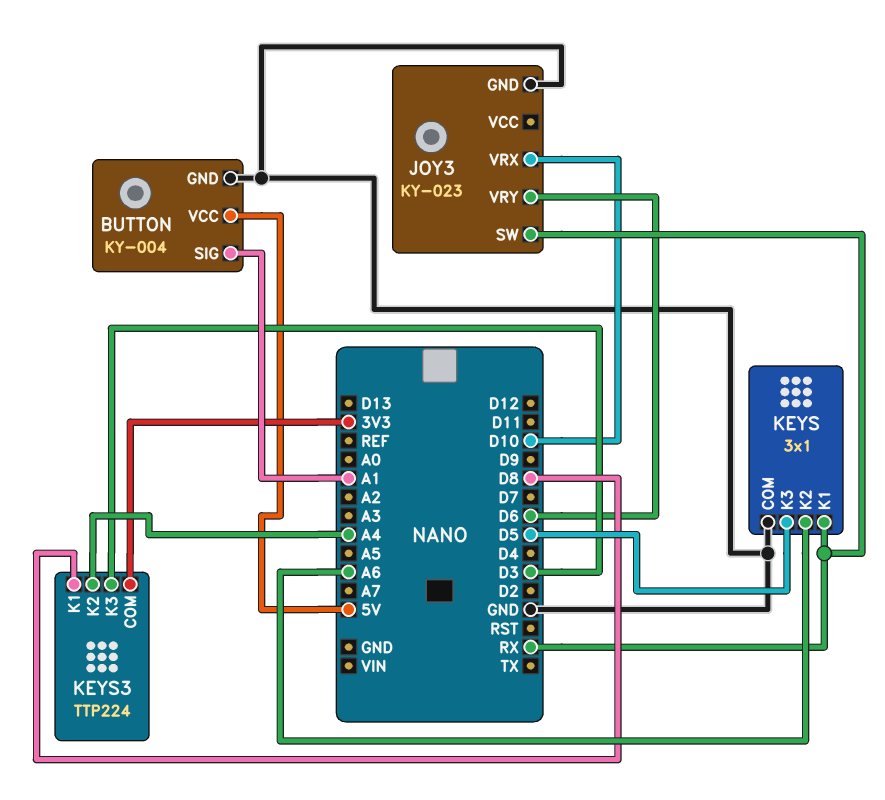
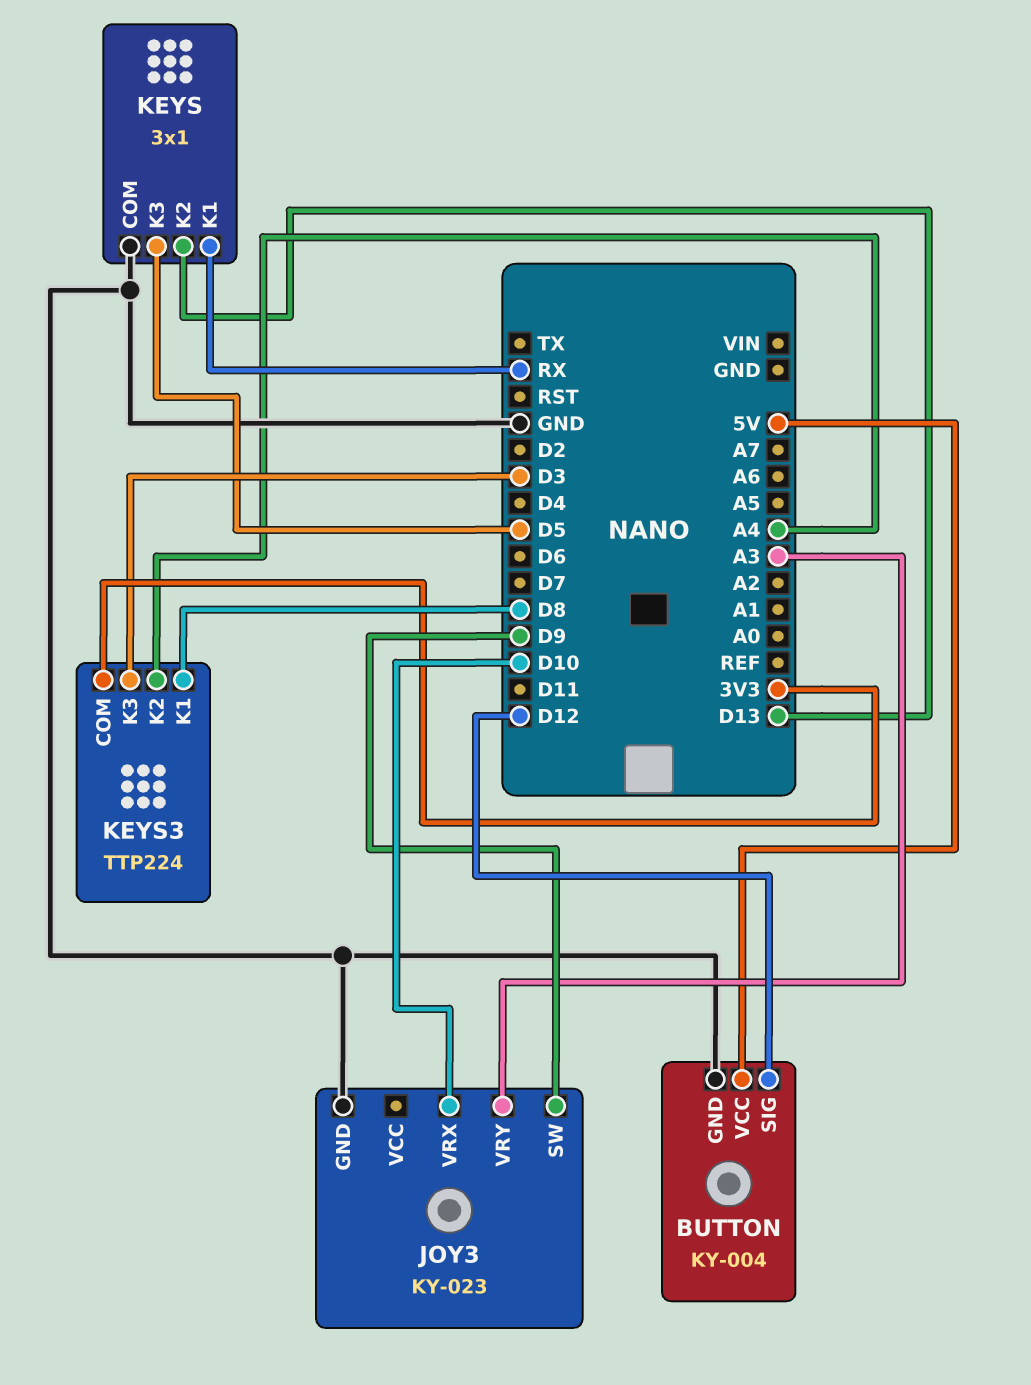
BUTTON pin SIG: A1 -> D12
JOY3 pin SW: RX -> D9
JOY3 pin VRY: D6 -> A3
KEYS pin K2: A6 -> D13

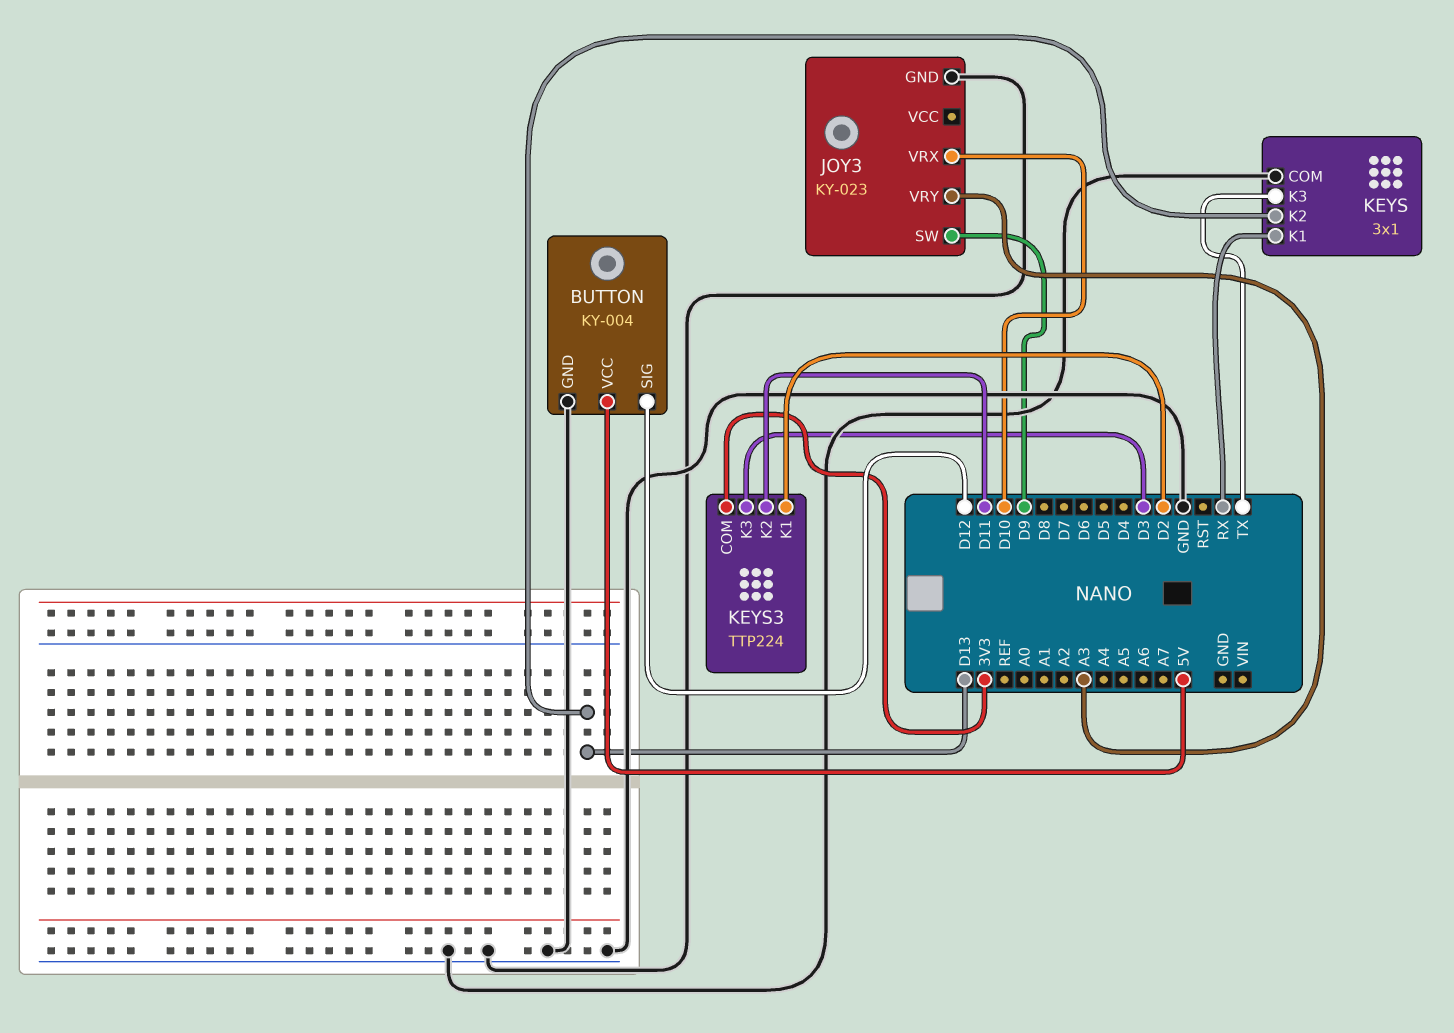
KEYS pin K3: D5 -> TX
KEYS3 pin K1: D8 -> D2
KEYS3 pin K2: A4 -> D11

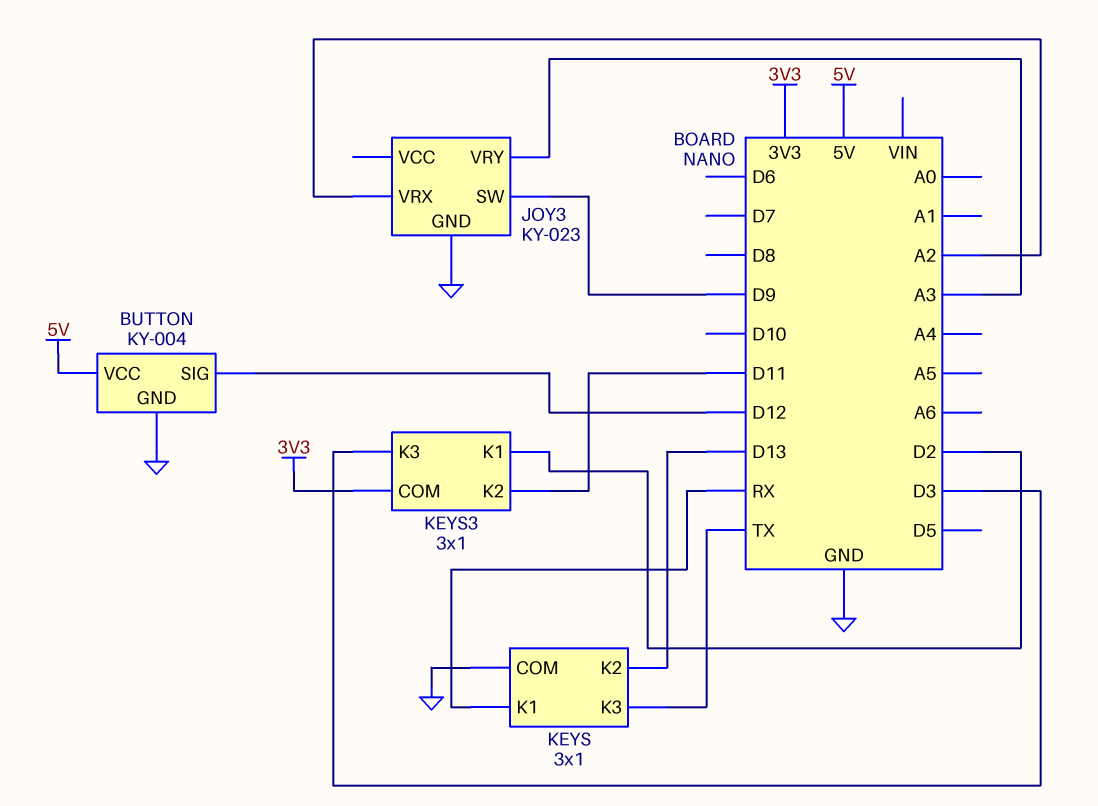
JOY3 pin VRX: D10 -> A2
KEYS3: TTP224 -> 3x1

